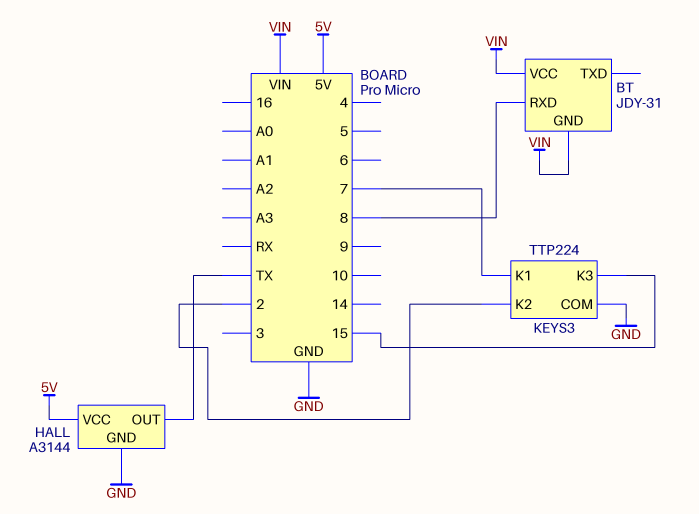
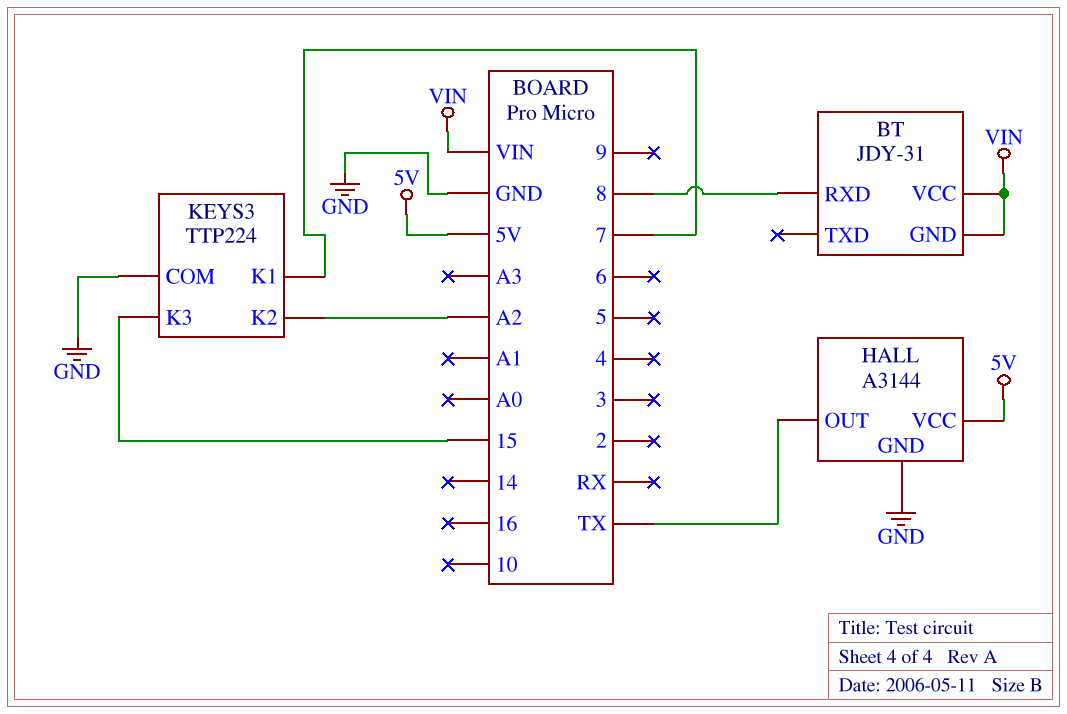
KEYS3 pin K2: 2 -> A2

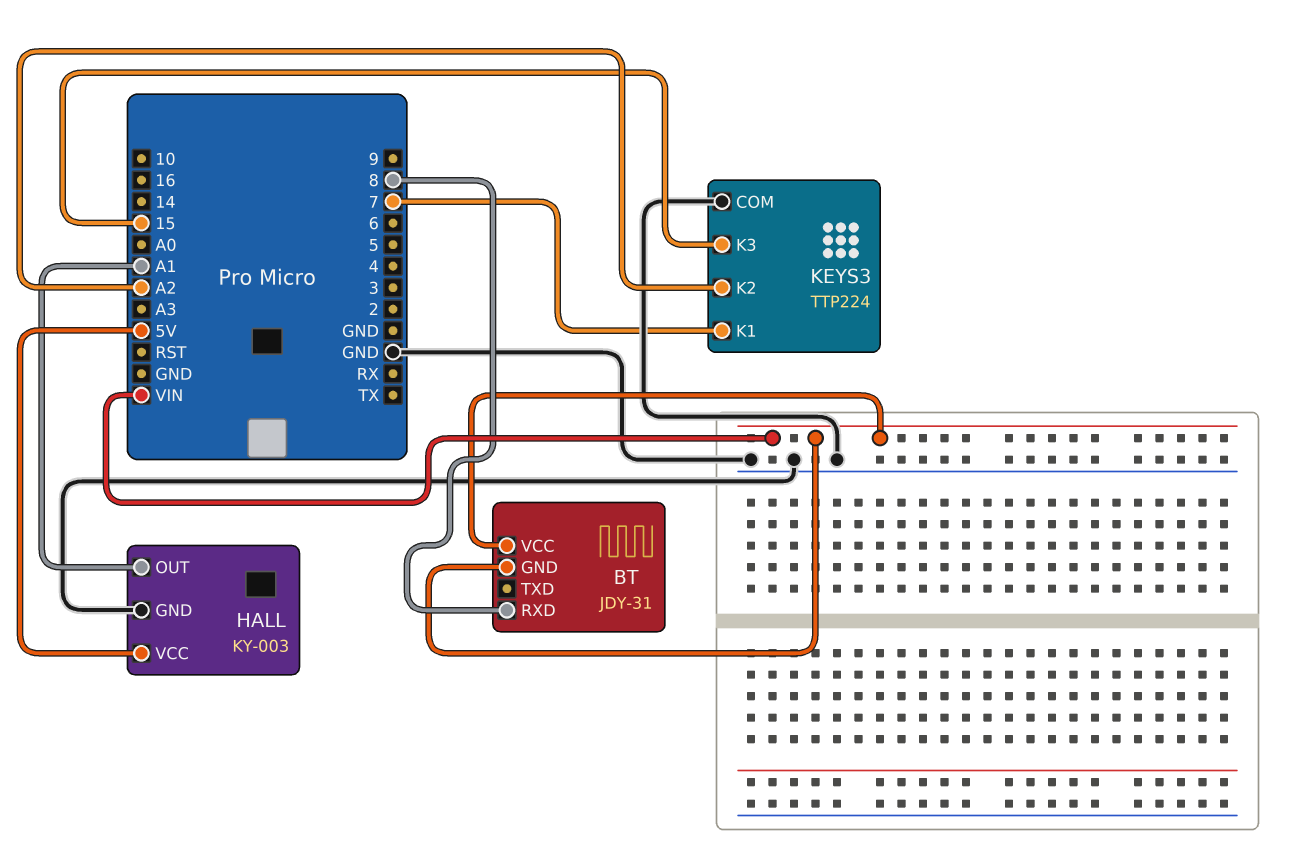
HALL: A3144 -> KY-003
HALL pin OUT: TX -> A1

